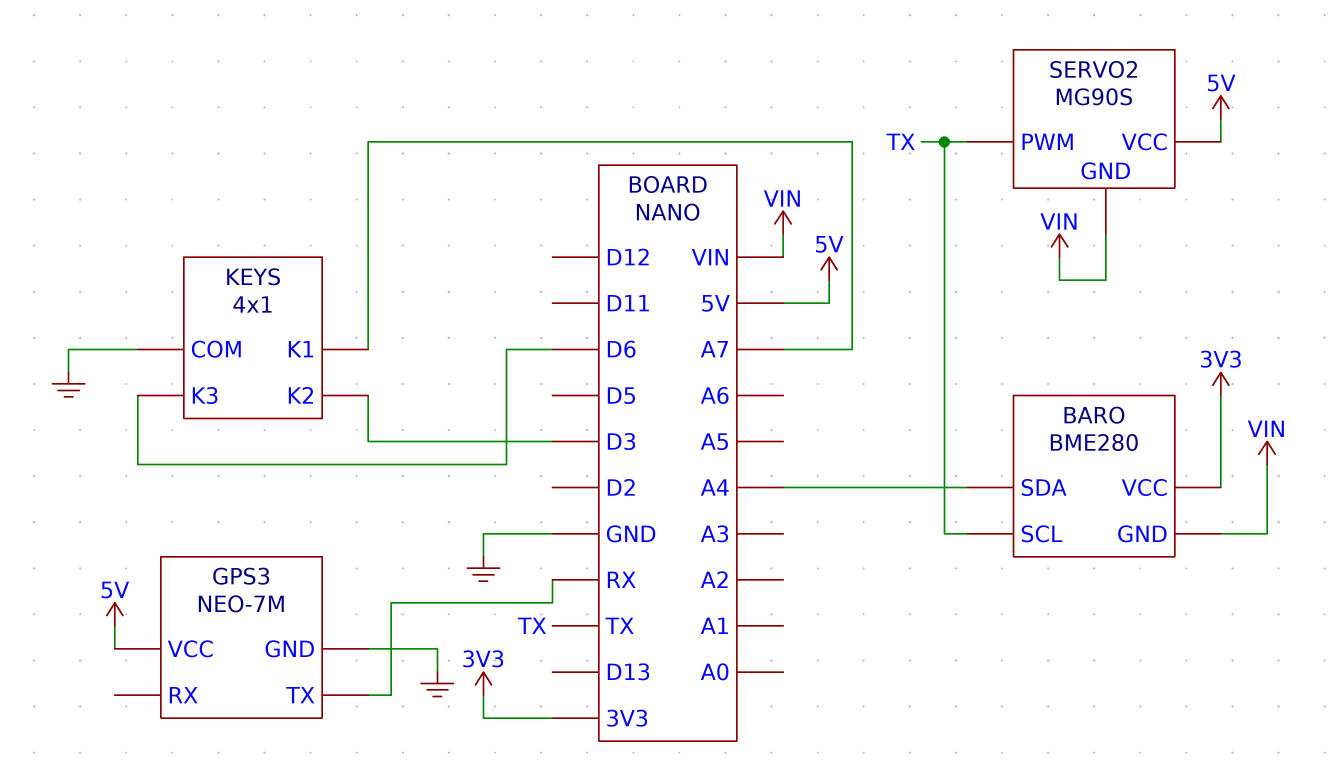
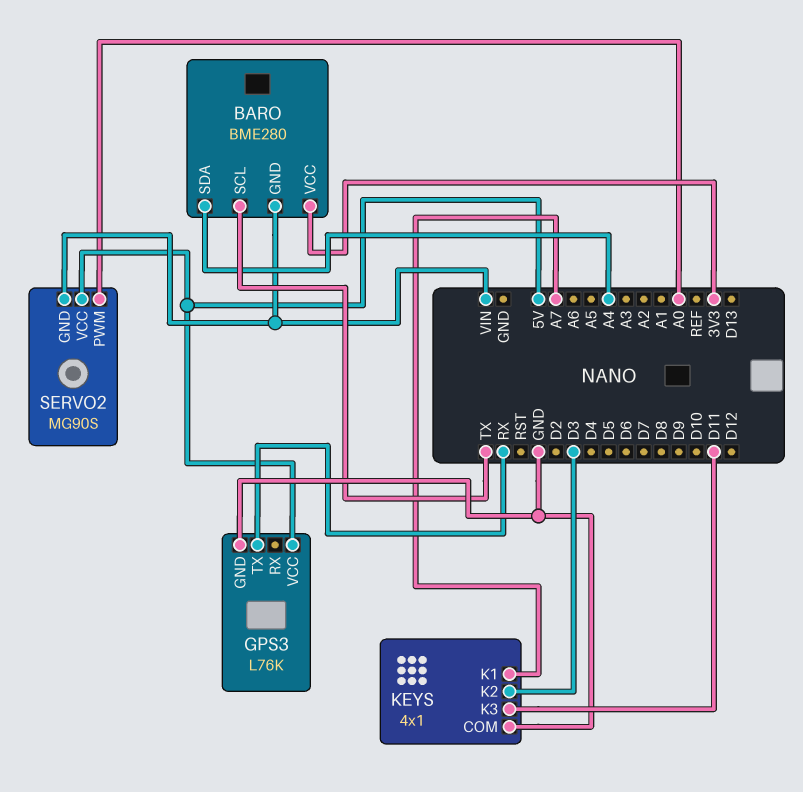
GPS3: NEO-7M -> L76K
KEYS pin K3: D6 -> D11
SERVO2 pin PWM: TX -> A0

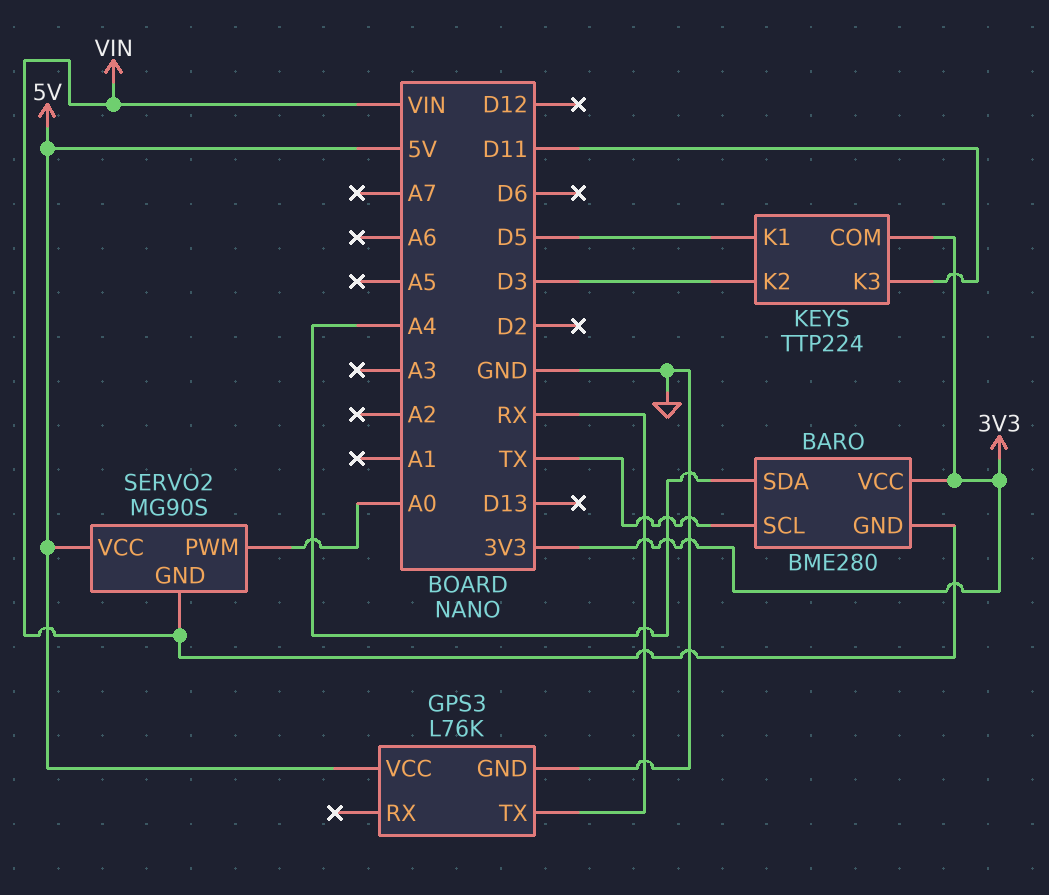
KEYS: 4x1 -> TTP224
KEYS pin COM: GND -> 3V3
KEYS pin K1: A7 -> D5

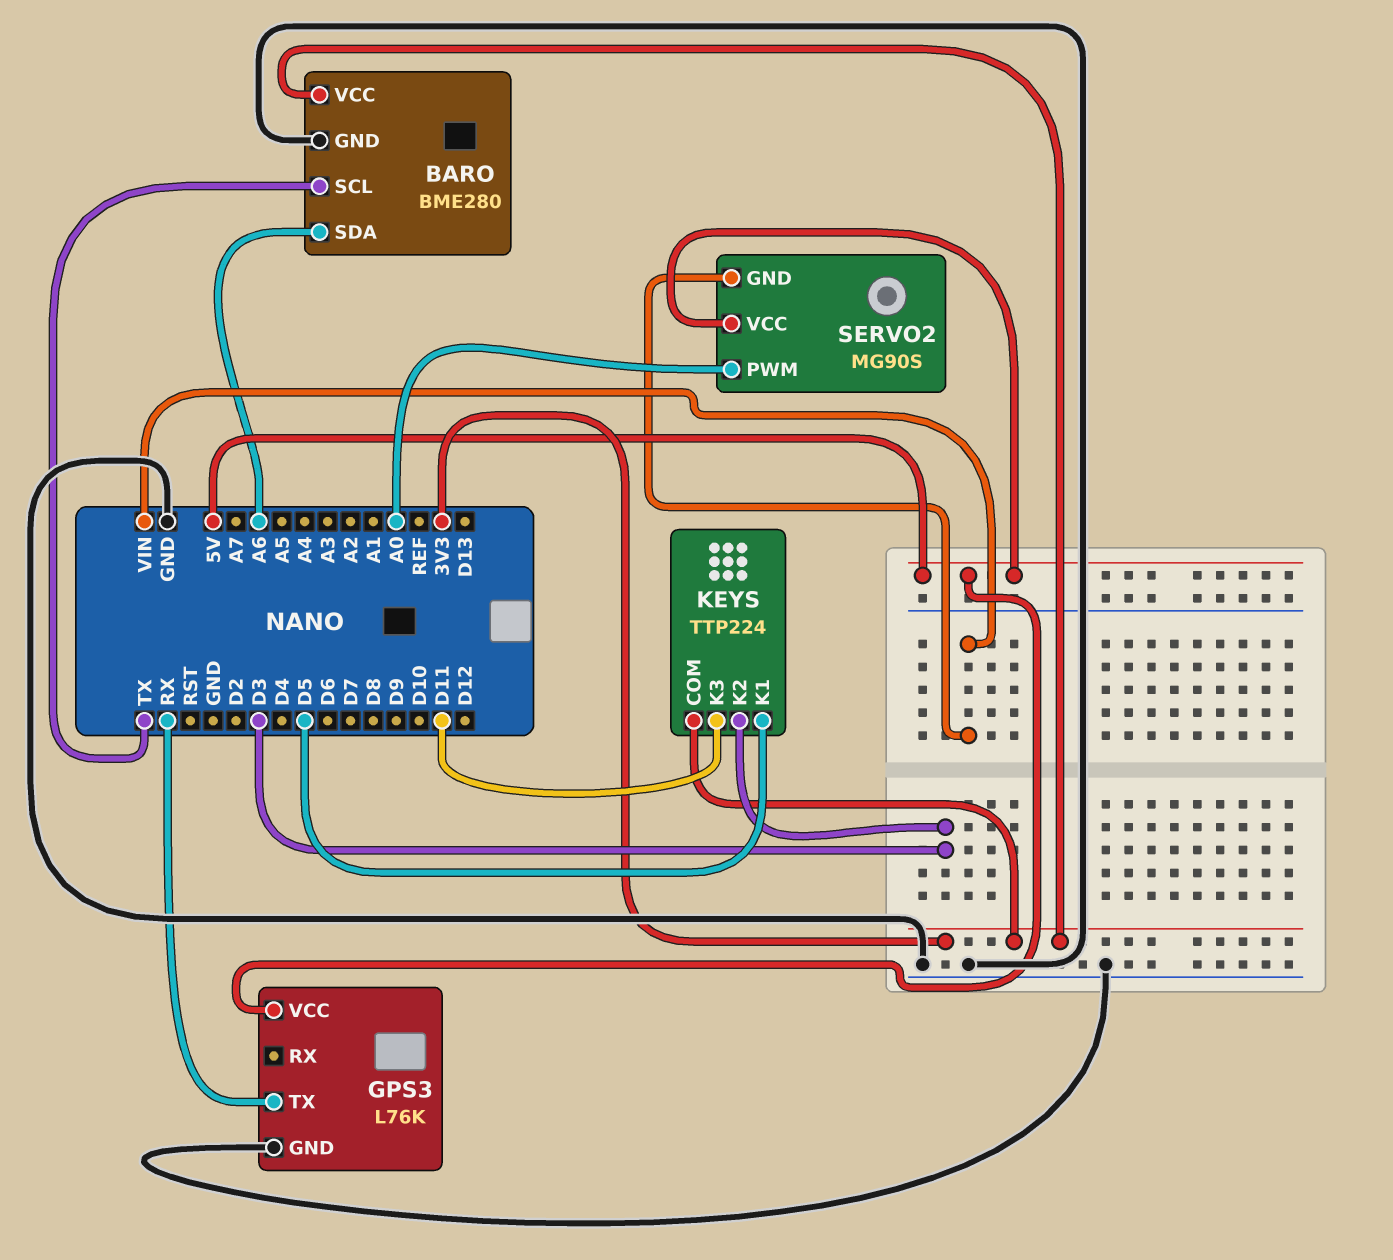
BARO pin GND: VIN -> GND
BARO pin SDA: A4 -> A6

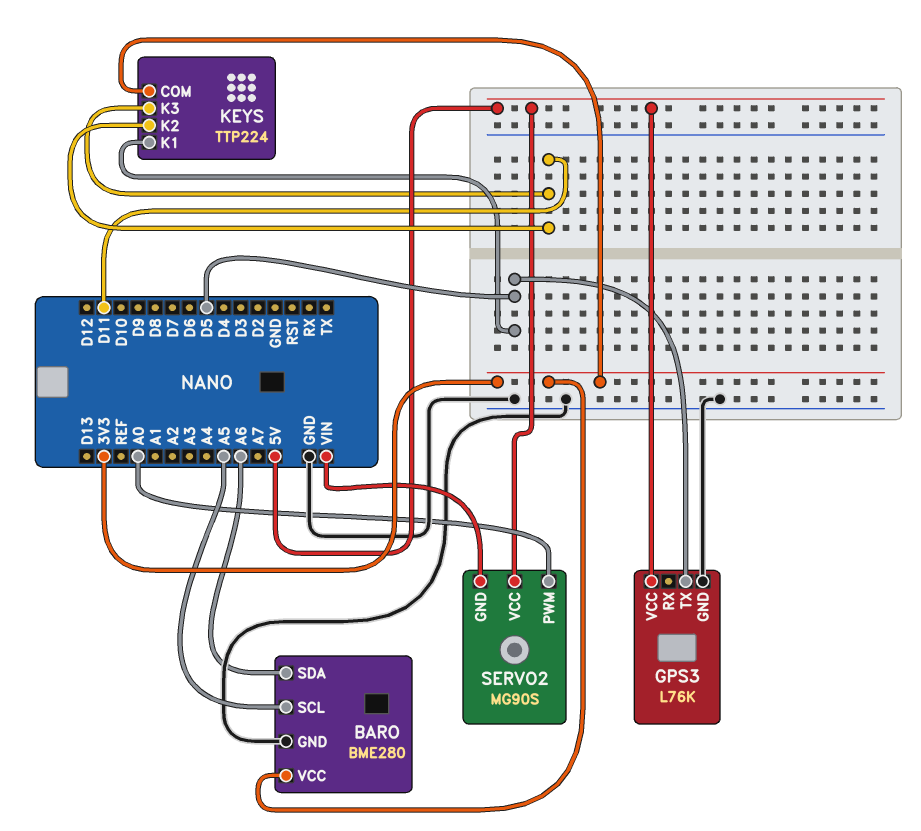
BARO pin SCL: TX -> A5
GPS3 pin TX: RX -> D5
KEYS pin K2: D3 -> D11

